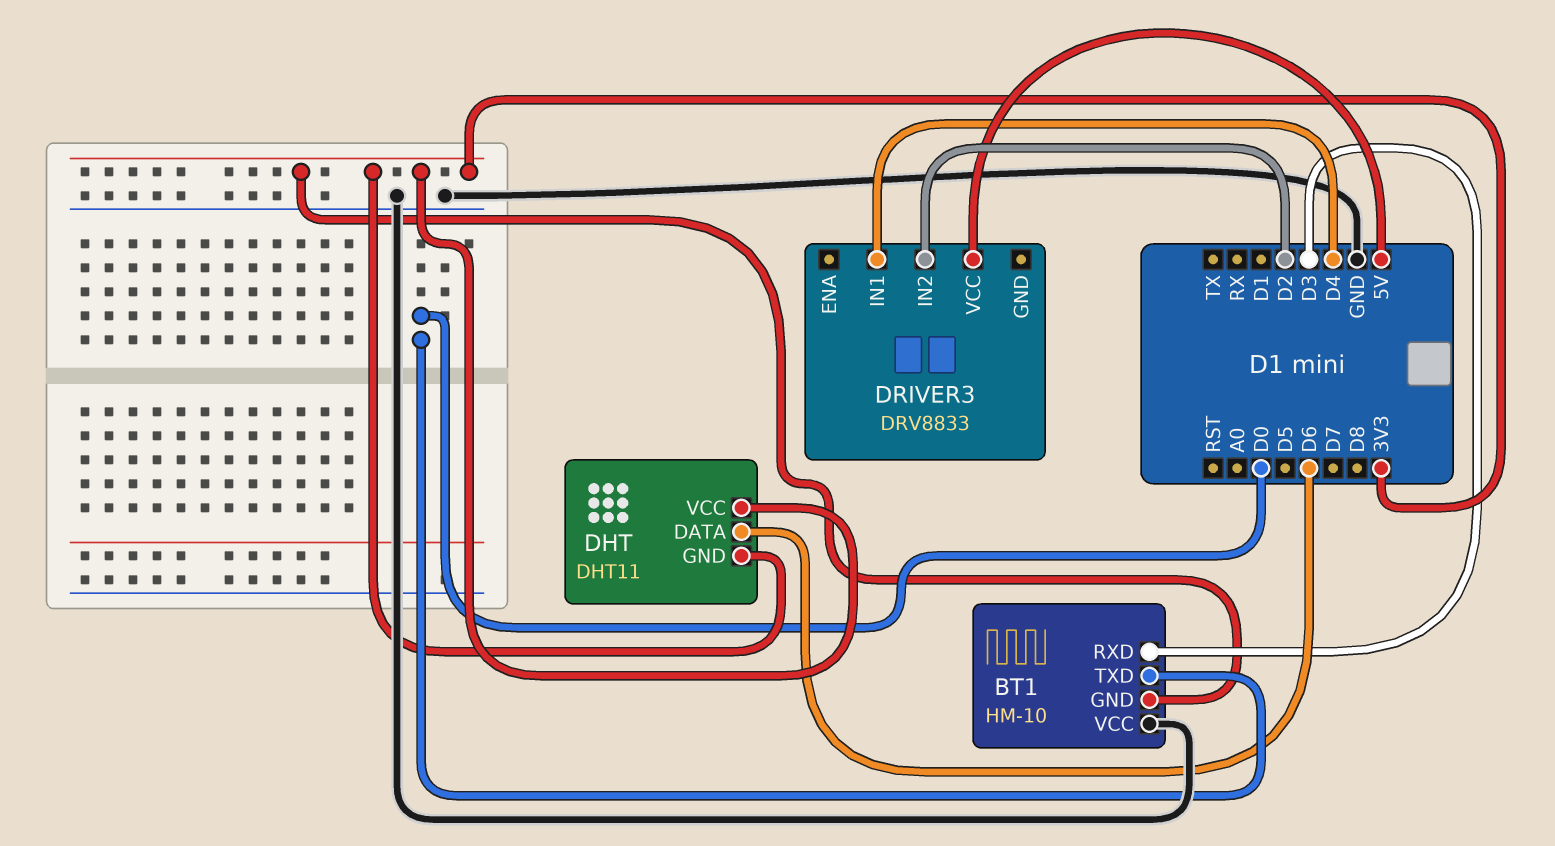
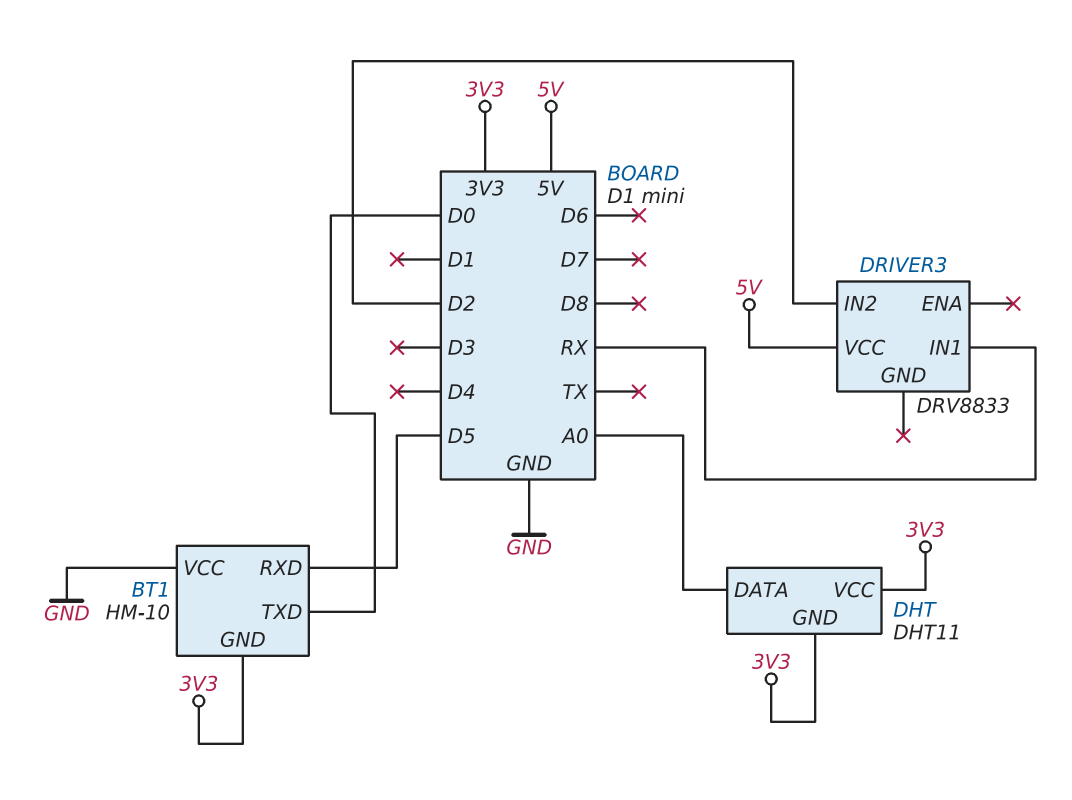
BT1 pin RXD: D3 -> D5
DHT pin DATA: D6 -> A0
DRIVER3 pin IN1: D4 -> RX

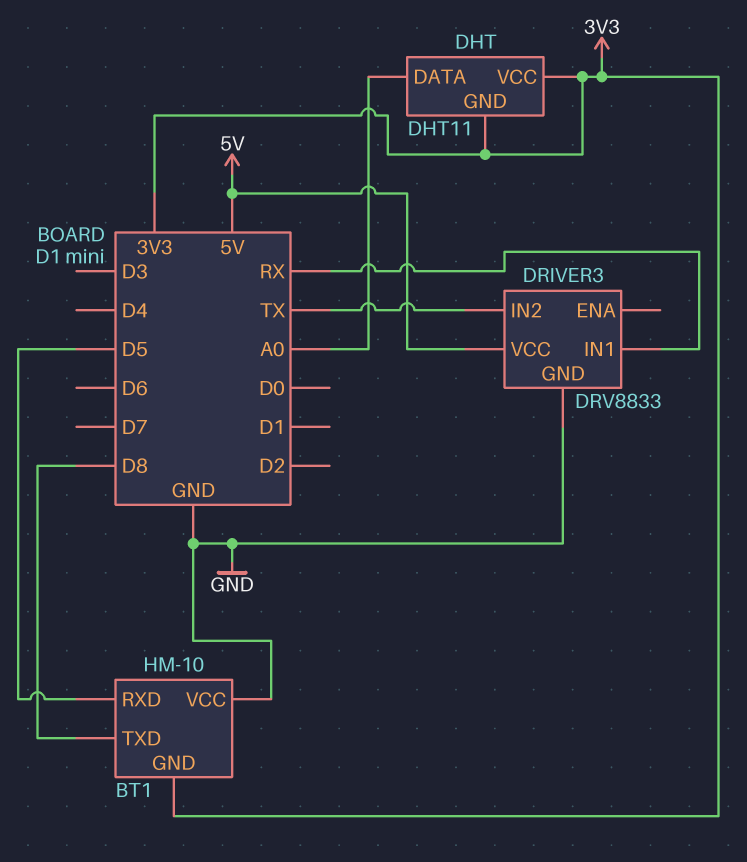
BT1 pin TXD: D0 -> D8
DRIVER3 pin GND: none -> GND
DRIVER3 pin IN2: D2 -> TX

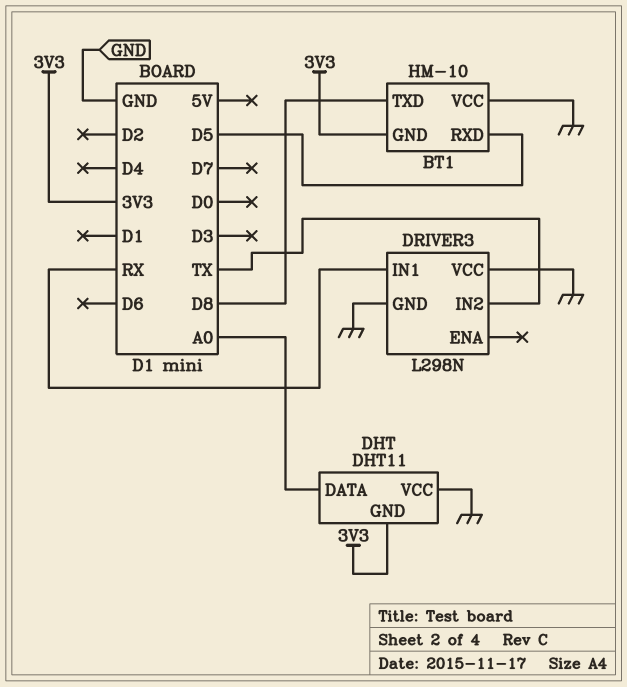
DHT pin VCC: 3V3 -> GND
DRIVER3: DRV8833 -> L298N
DRIVER3 pin VCC: 5V -> GND

